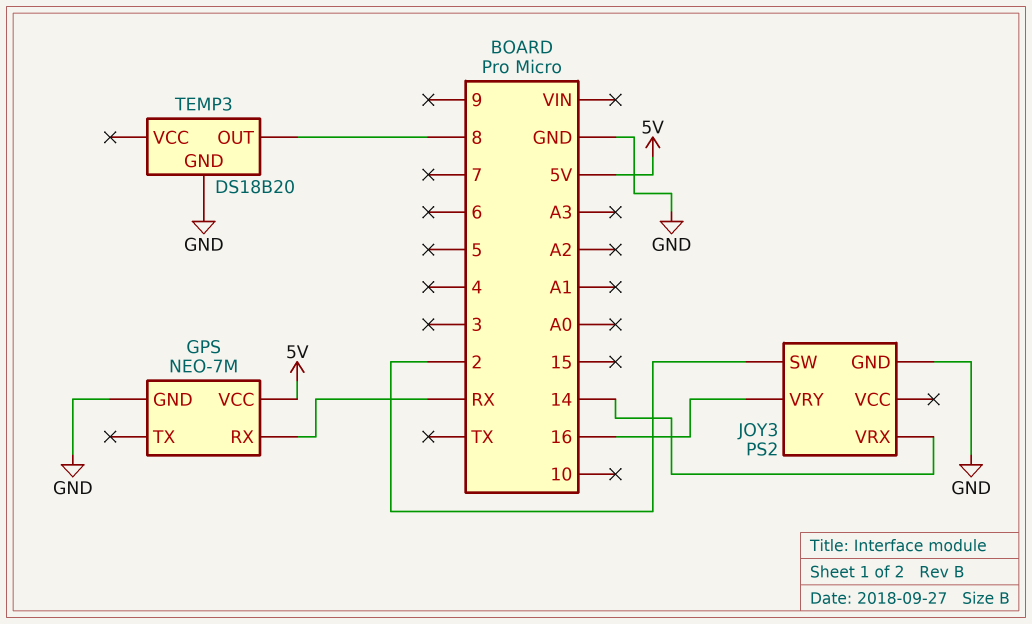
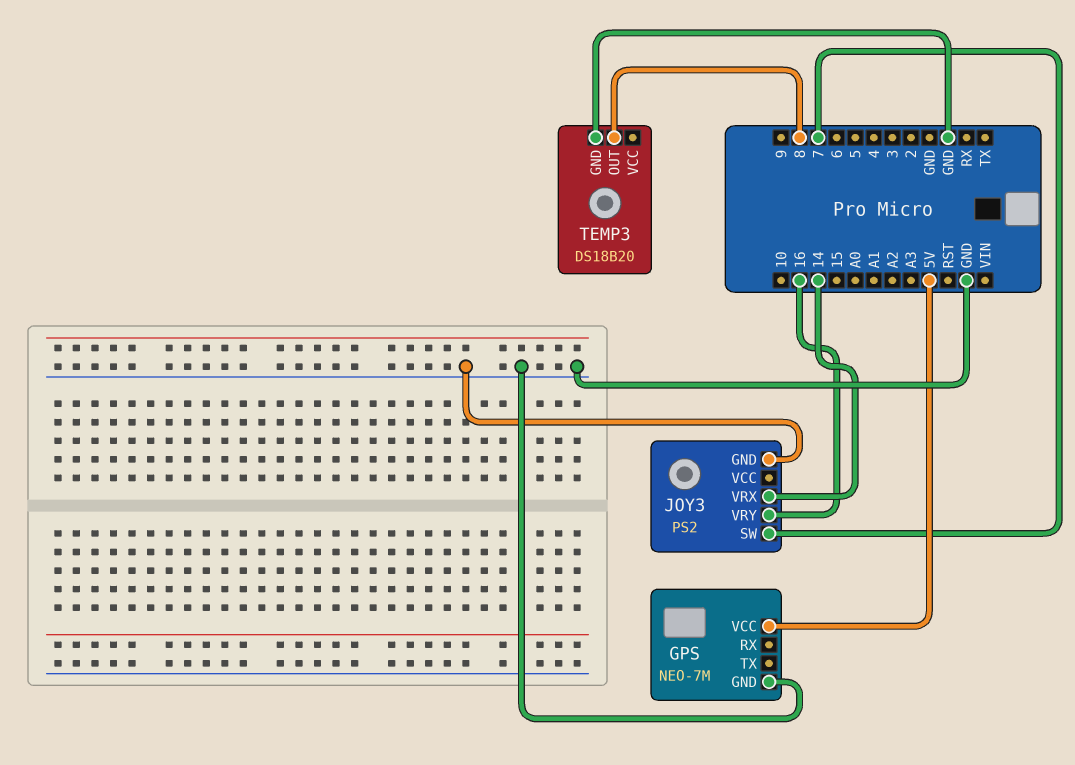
GPS pin RX: RX -> none
JOY3 pin SW: 2 -> 7

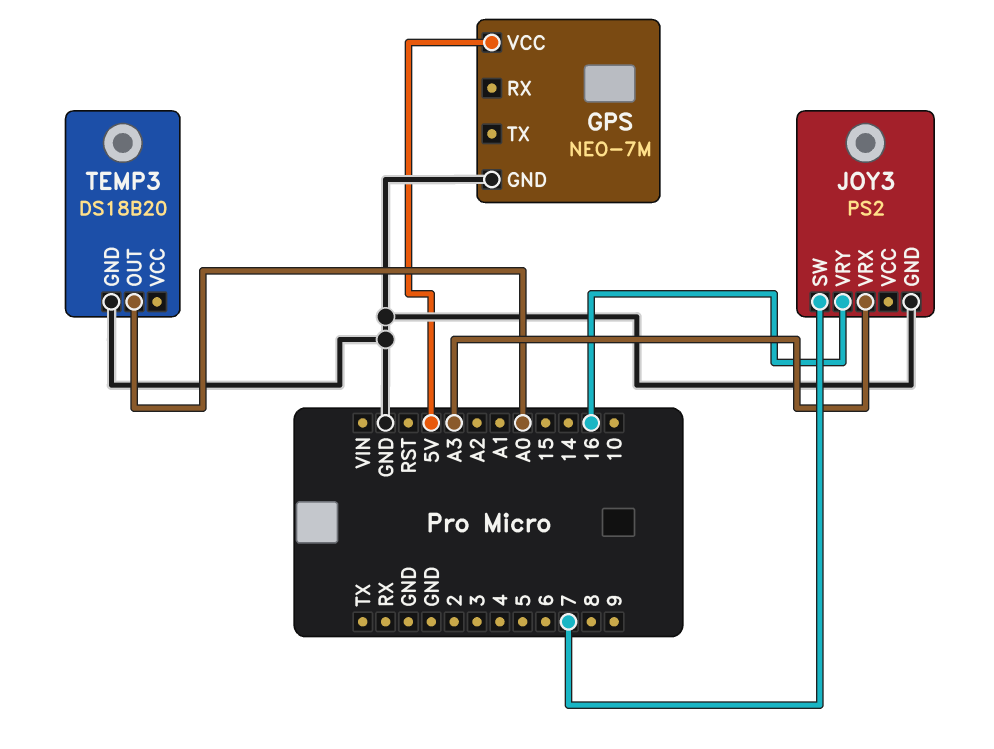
JOY3 pin VRX: 14 -> A3
TEMP3 pin OUT: 8 -> A0

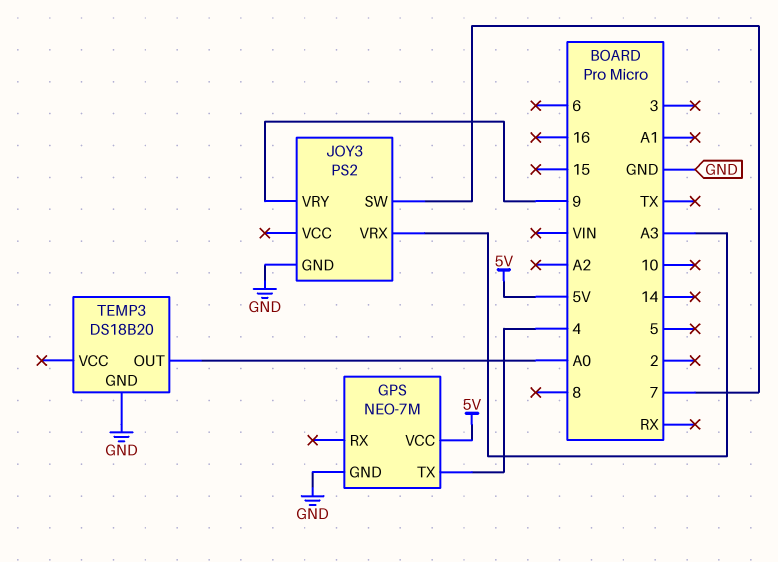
GPS pin TX: none -> 4
JOY3 pin VRY: 16 -> 9

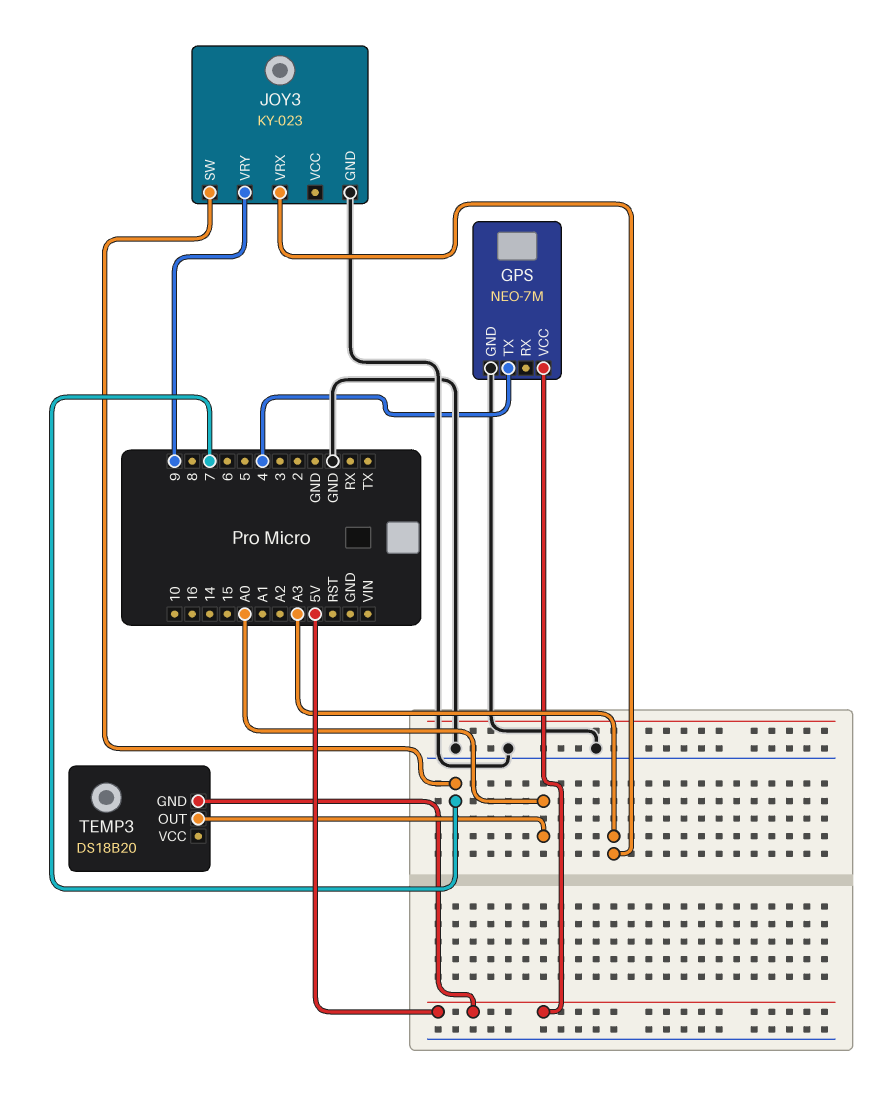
JOY3: PS2 -> KY-023
TEMP3 pin GND: GND -> 5V

